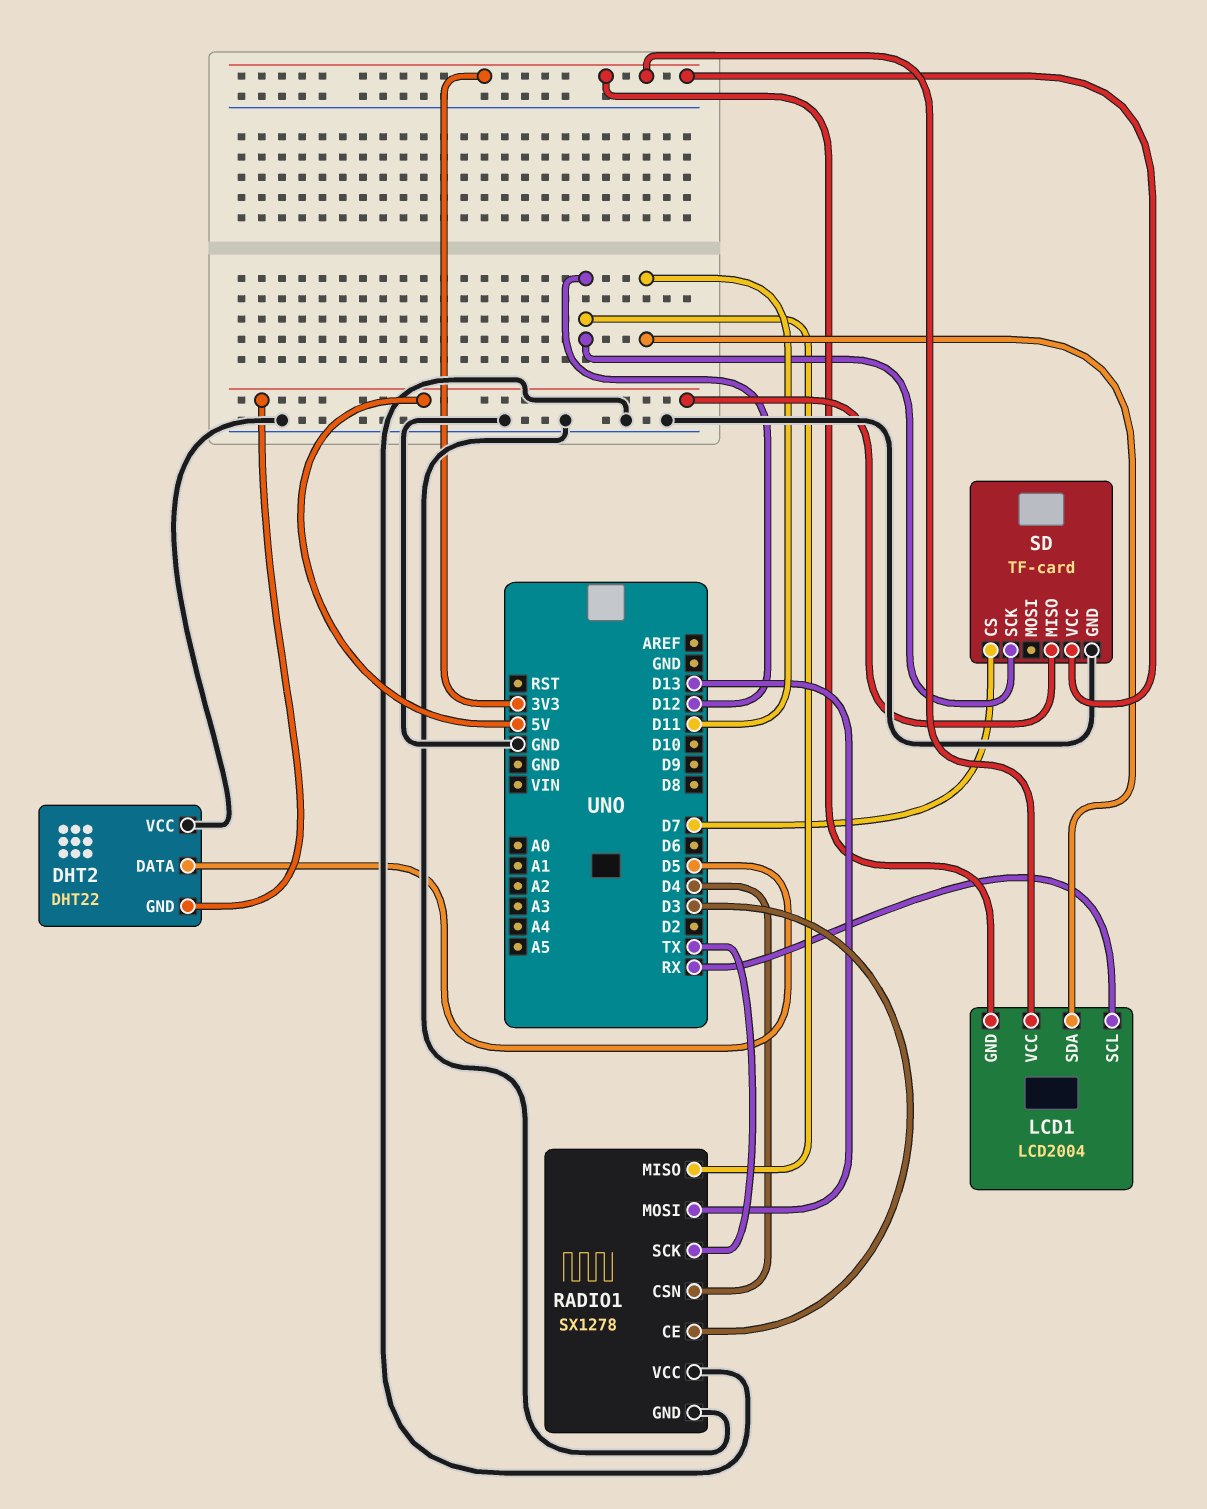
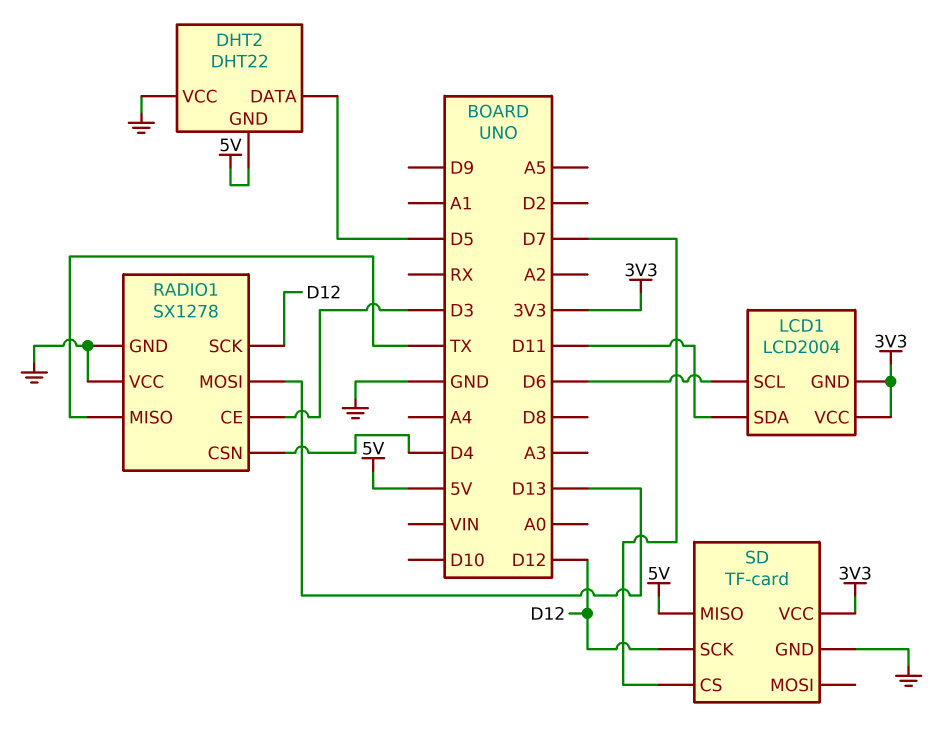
LCD1 pin SCL: RX -> D6
RADIO1 pin MISO: D12 -> TX
RADIO1 pin SCK: TX -> D12

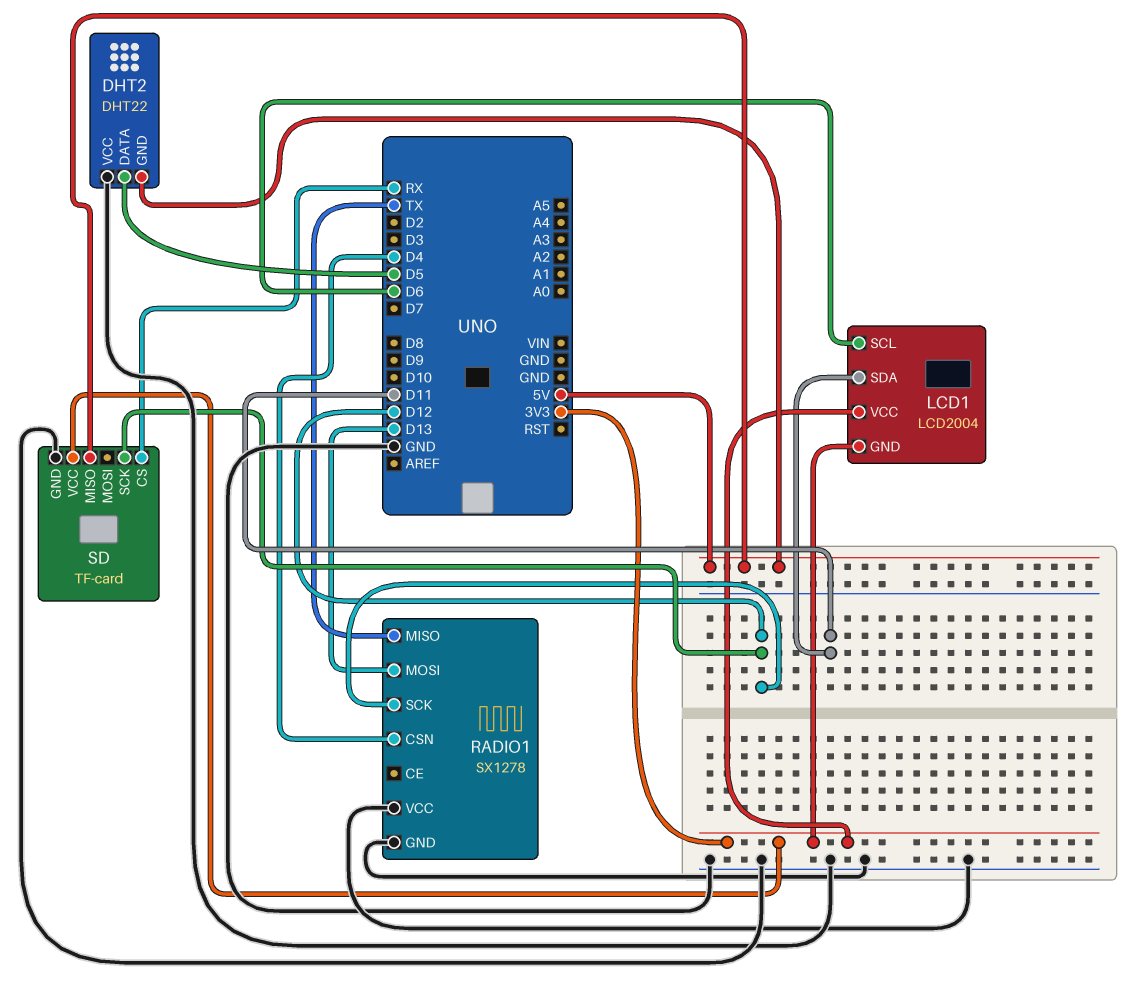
RADIO1 pin CE: D3 -> none
SD pin CS: D7 -> RX

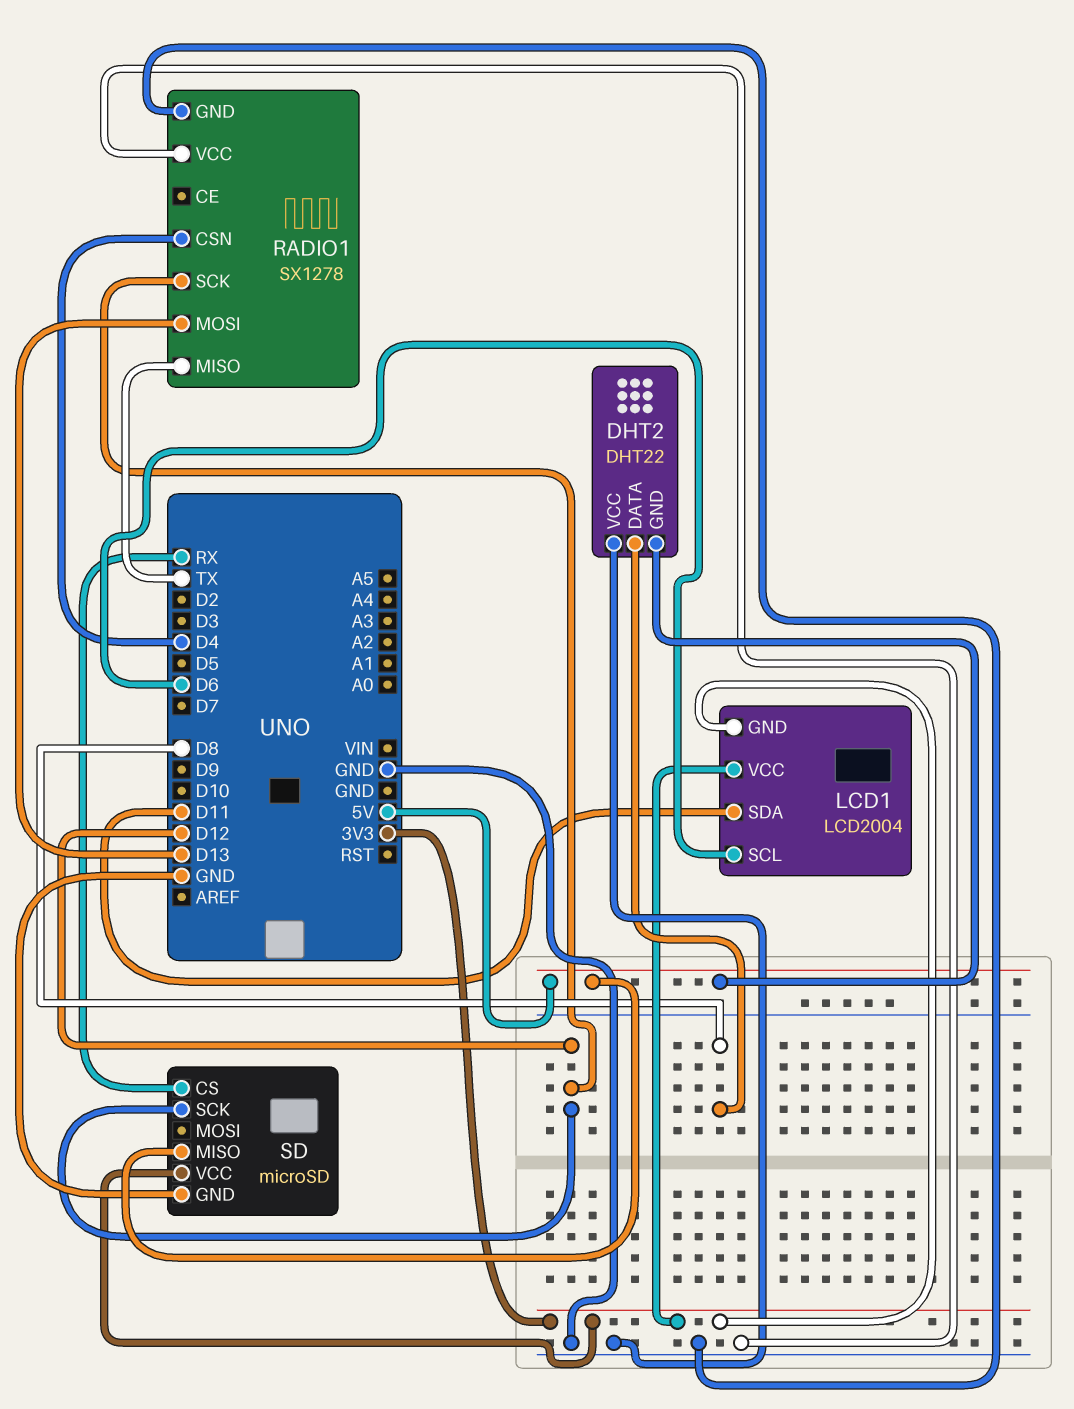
DHT2 pin DATA: D5 -> D8
SD: TF-card -> microSD

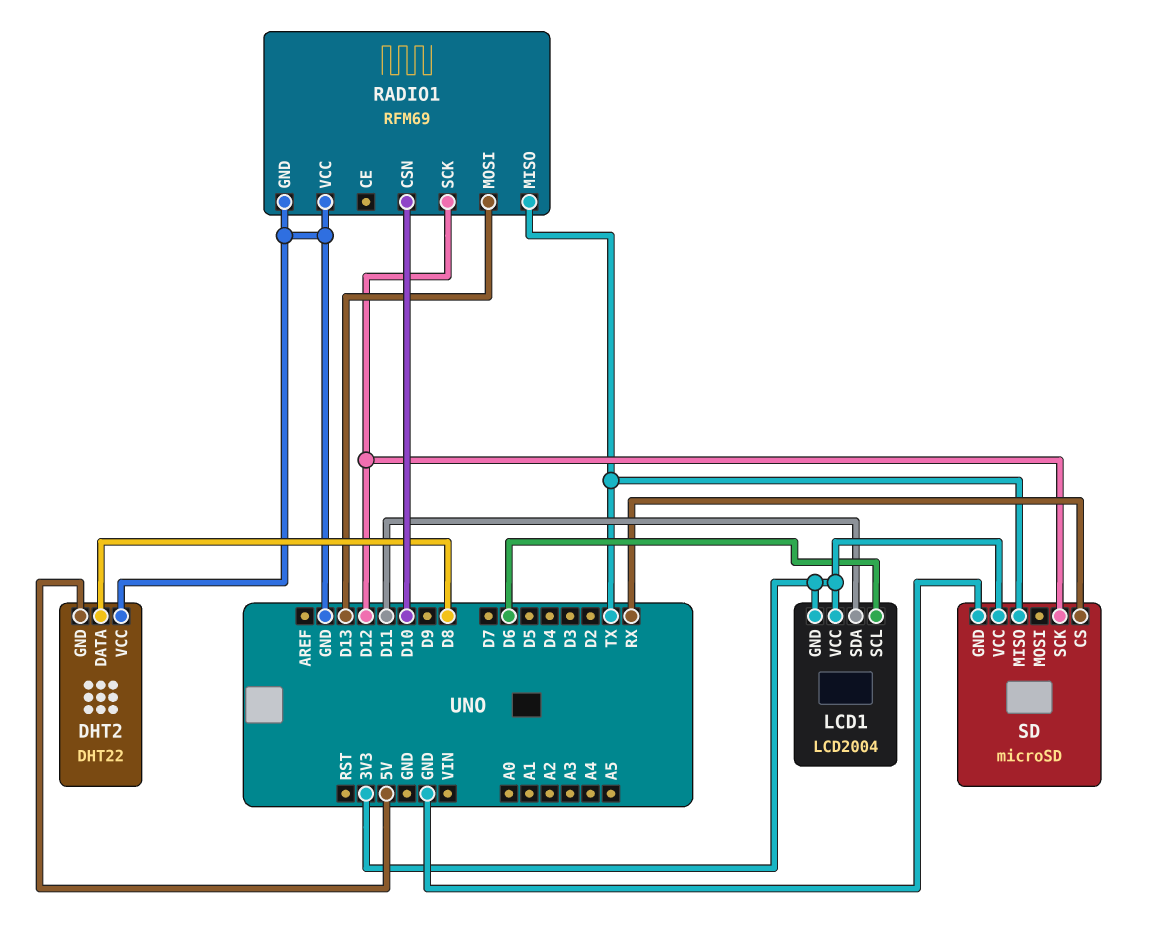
RADIO1: SX1278 -> RFM69
RADIO1 pin CSN: D4 -> D10
SD pin MISO: 5V -> TX

